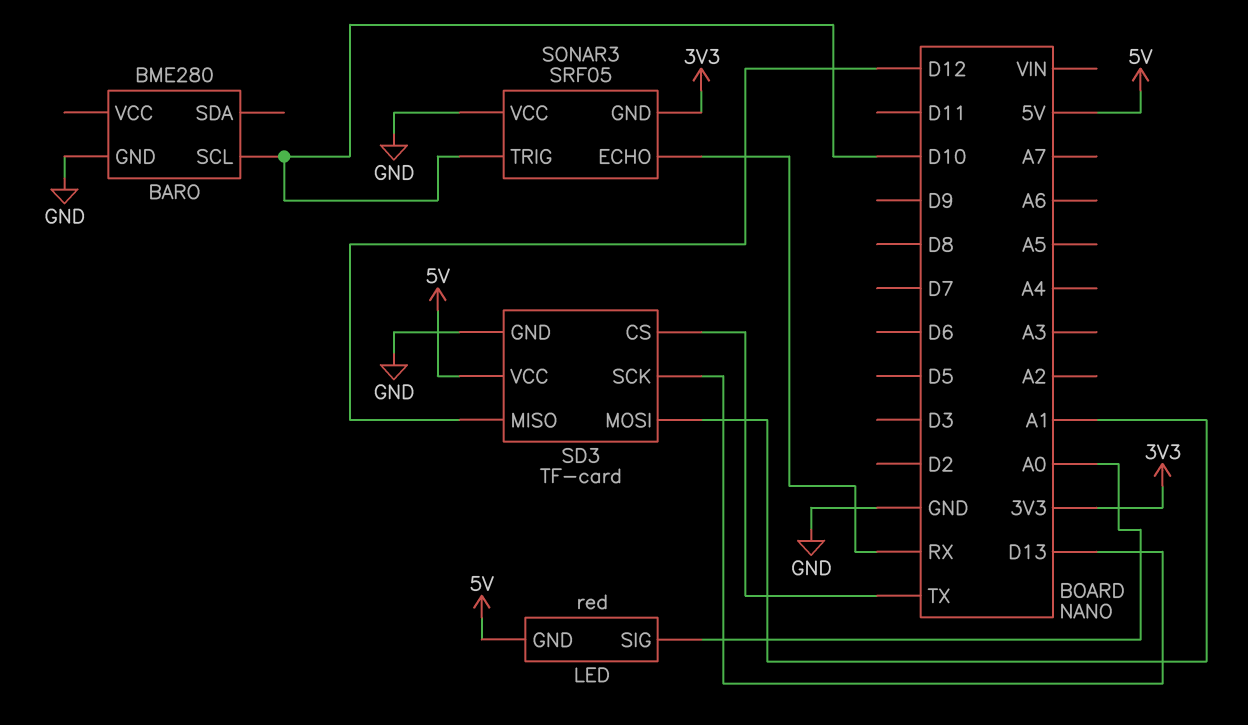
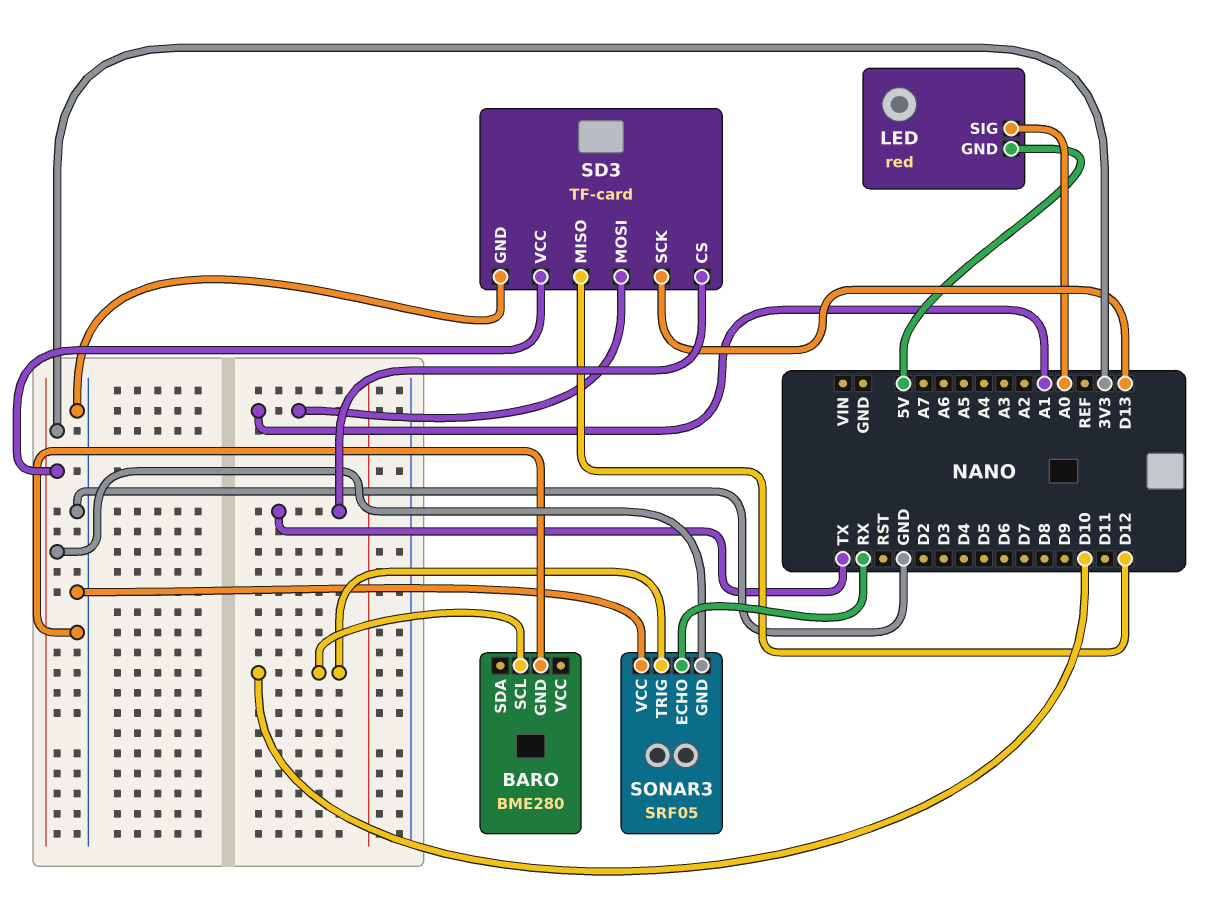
SD3 pin VCC: 5V -> 3V3

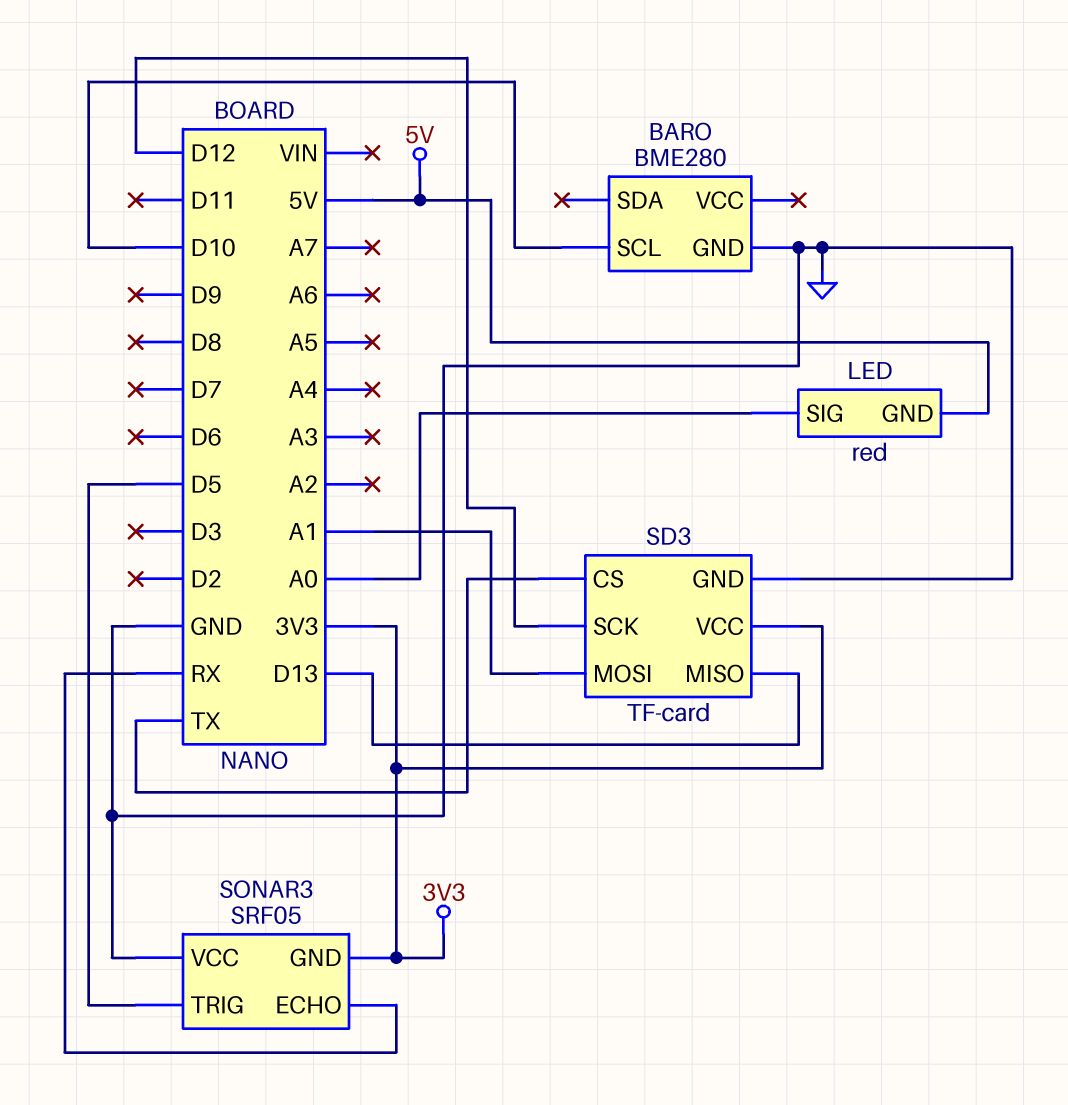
SD3 pin MISO: D12 -> D13
SD3 pin SCK: D13 -> D12
SONAR3 pin TRIG: D10 -> D5

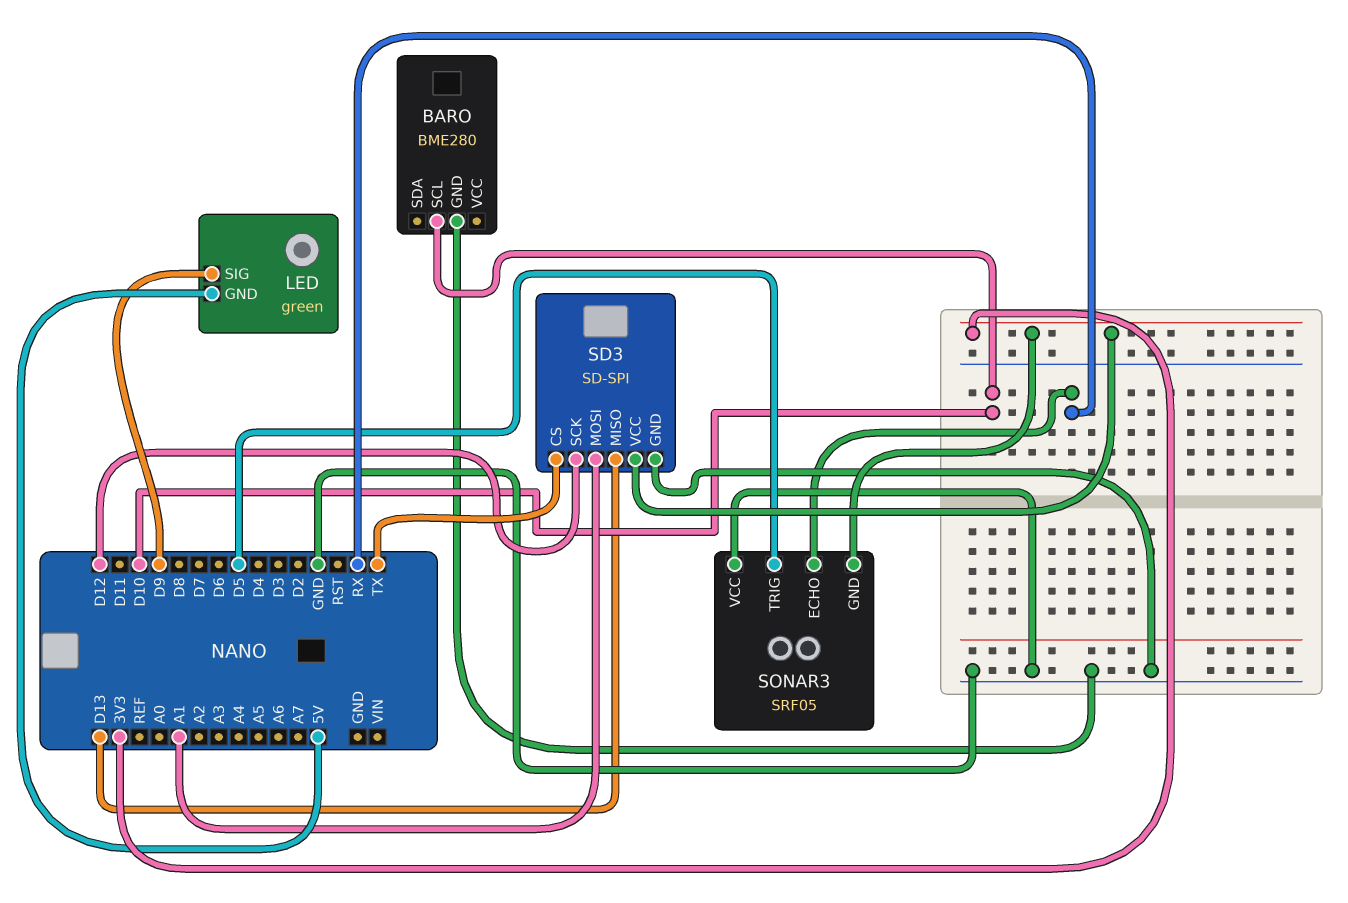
LED: red -> green
LED pin SIG: A0 -> D9
SD3: TF-card -> SD-SPI

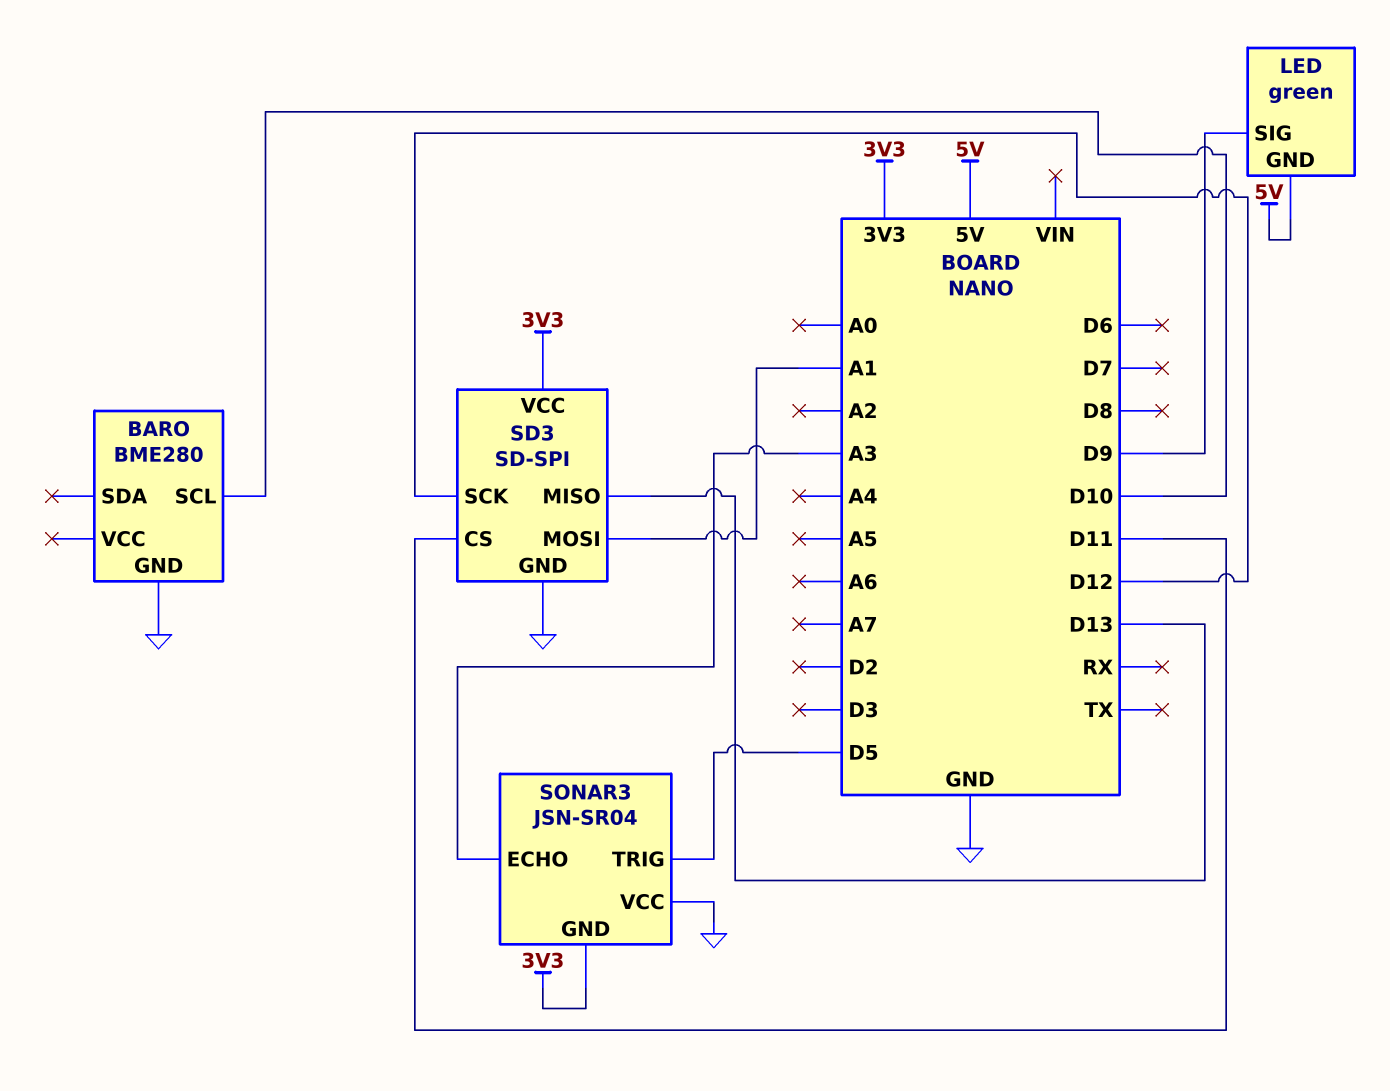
SD3 pin CS: TX -> D11
SONAR3: SRF05 -> JSN-SR04
SONAR3 pin ECHO: RX -> A3

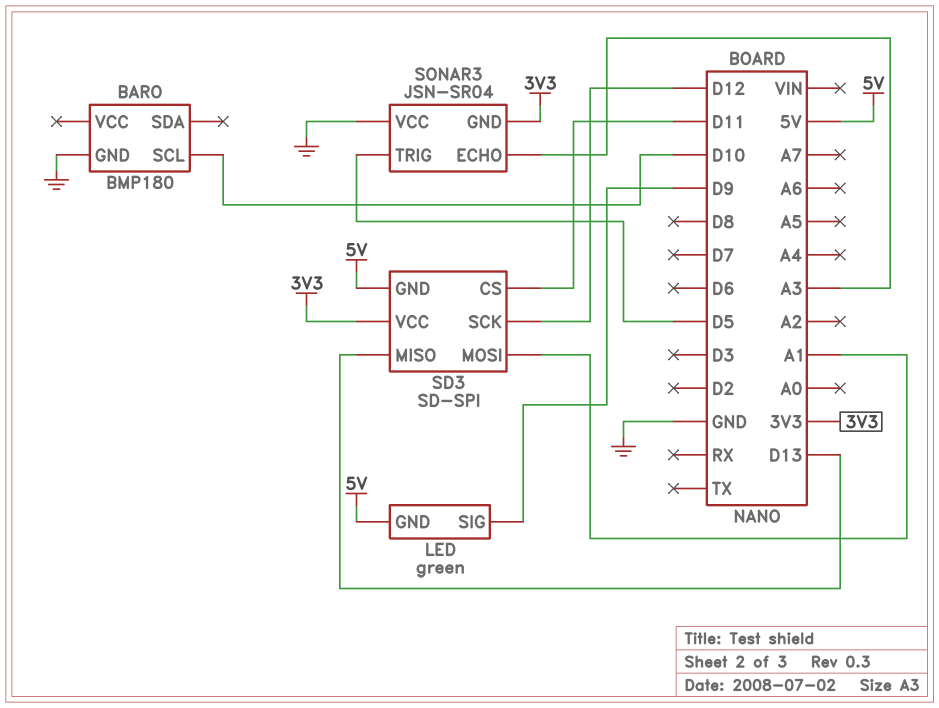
BARO: BME280 -> BMP180
SD3 pin GND: GND -> 5V

